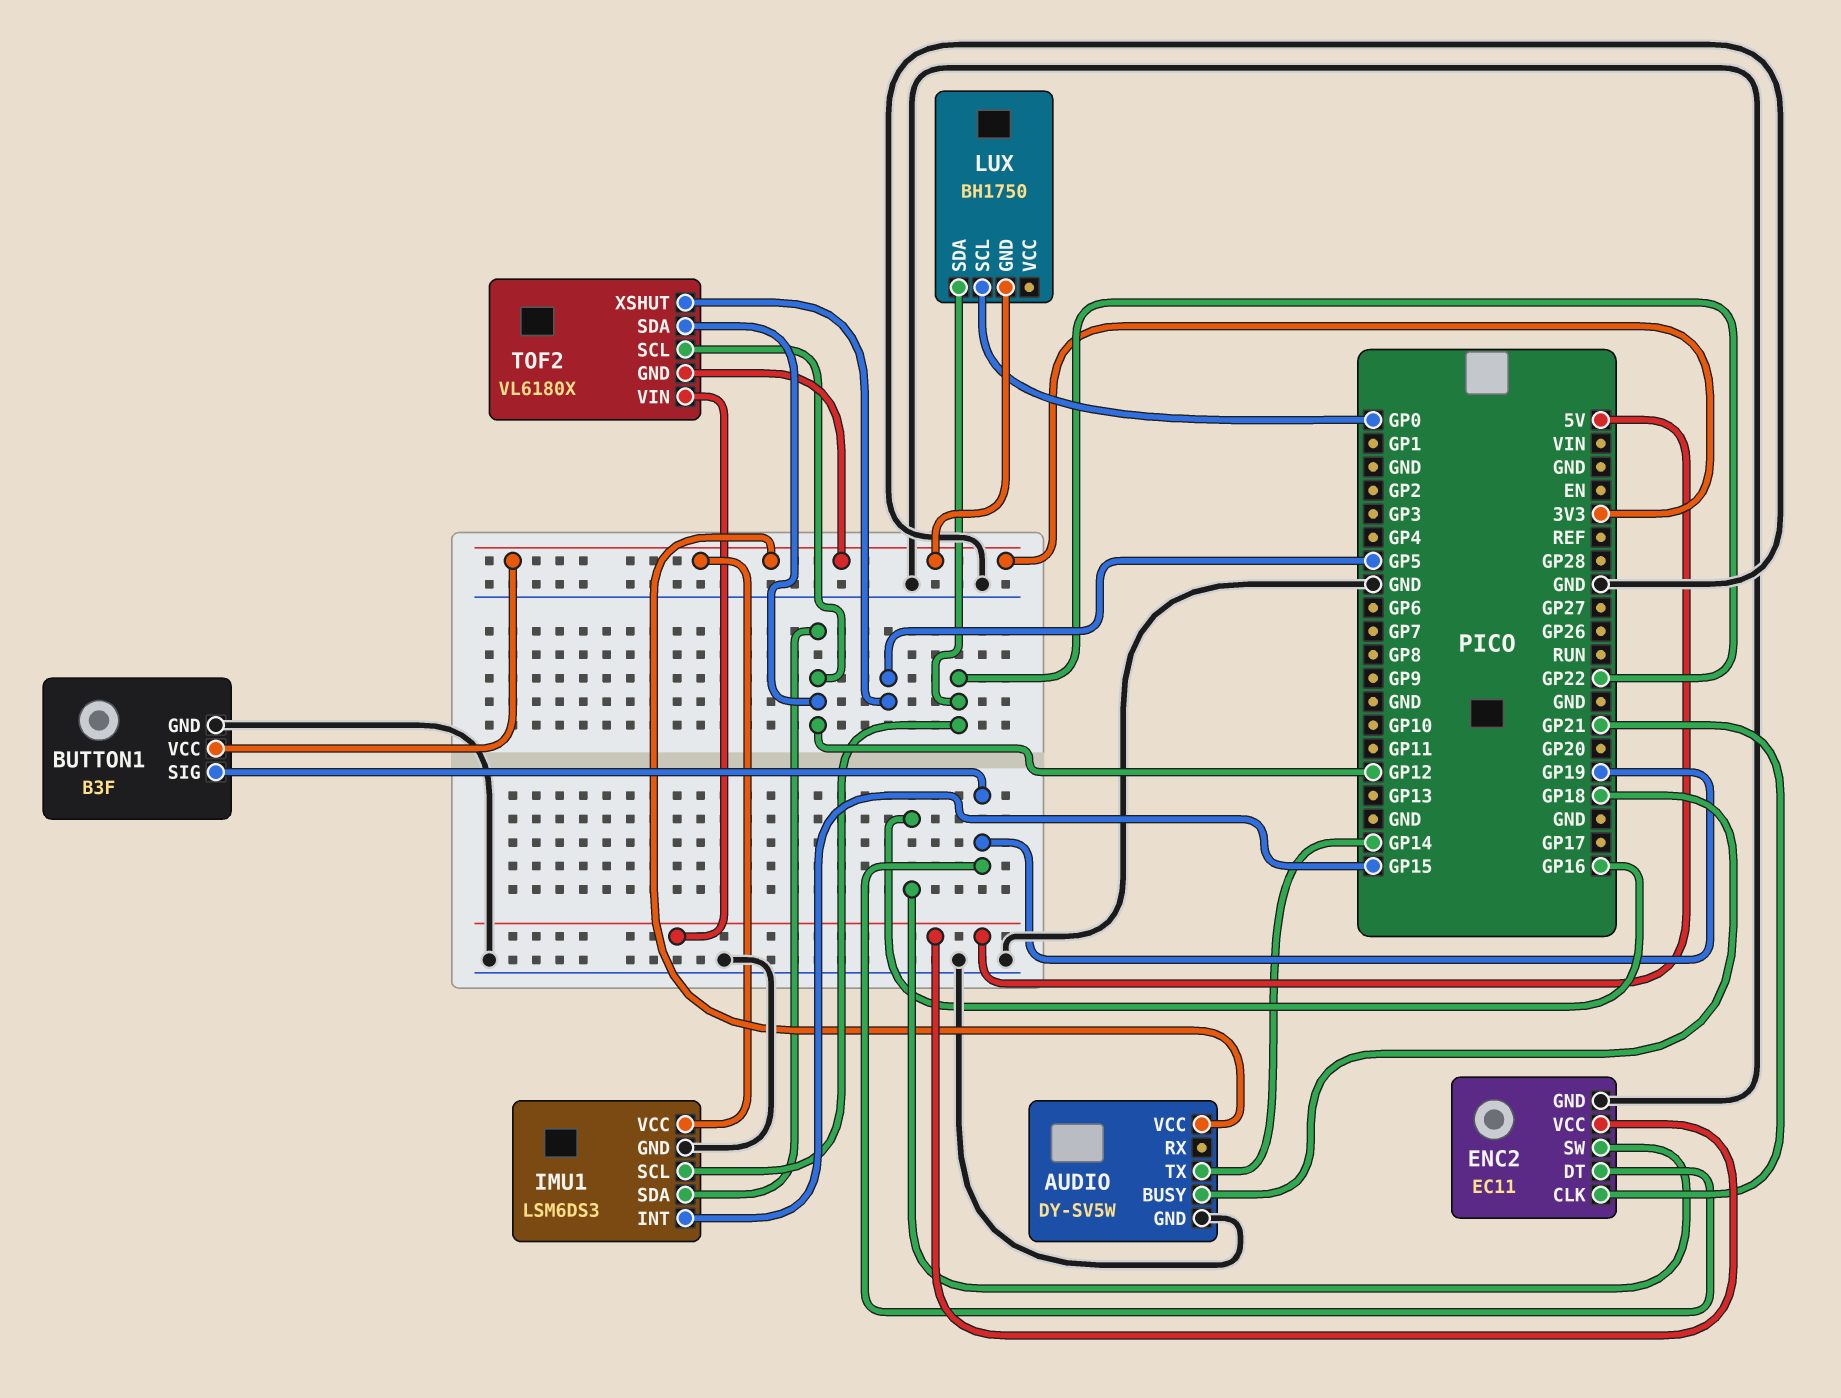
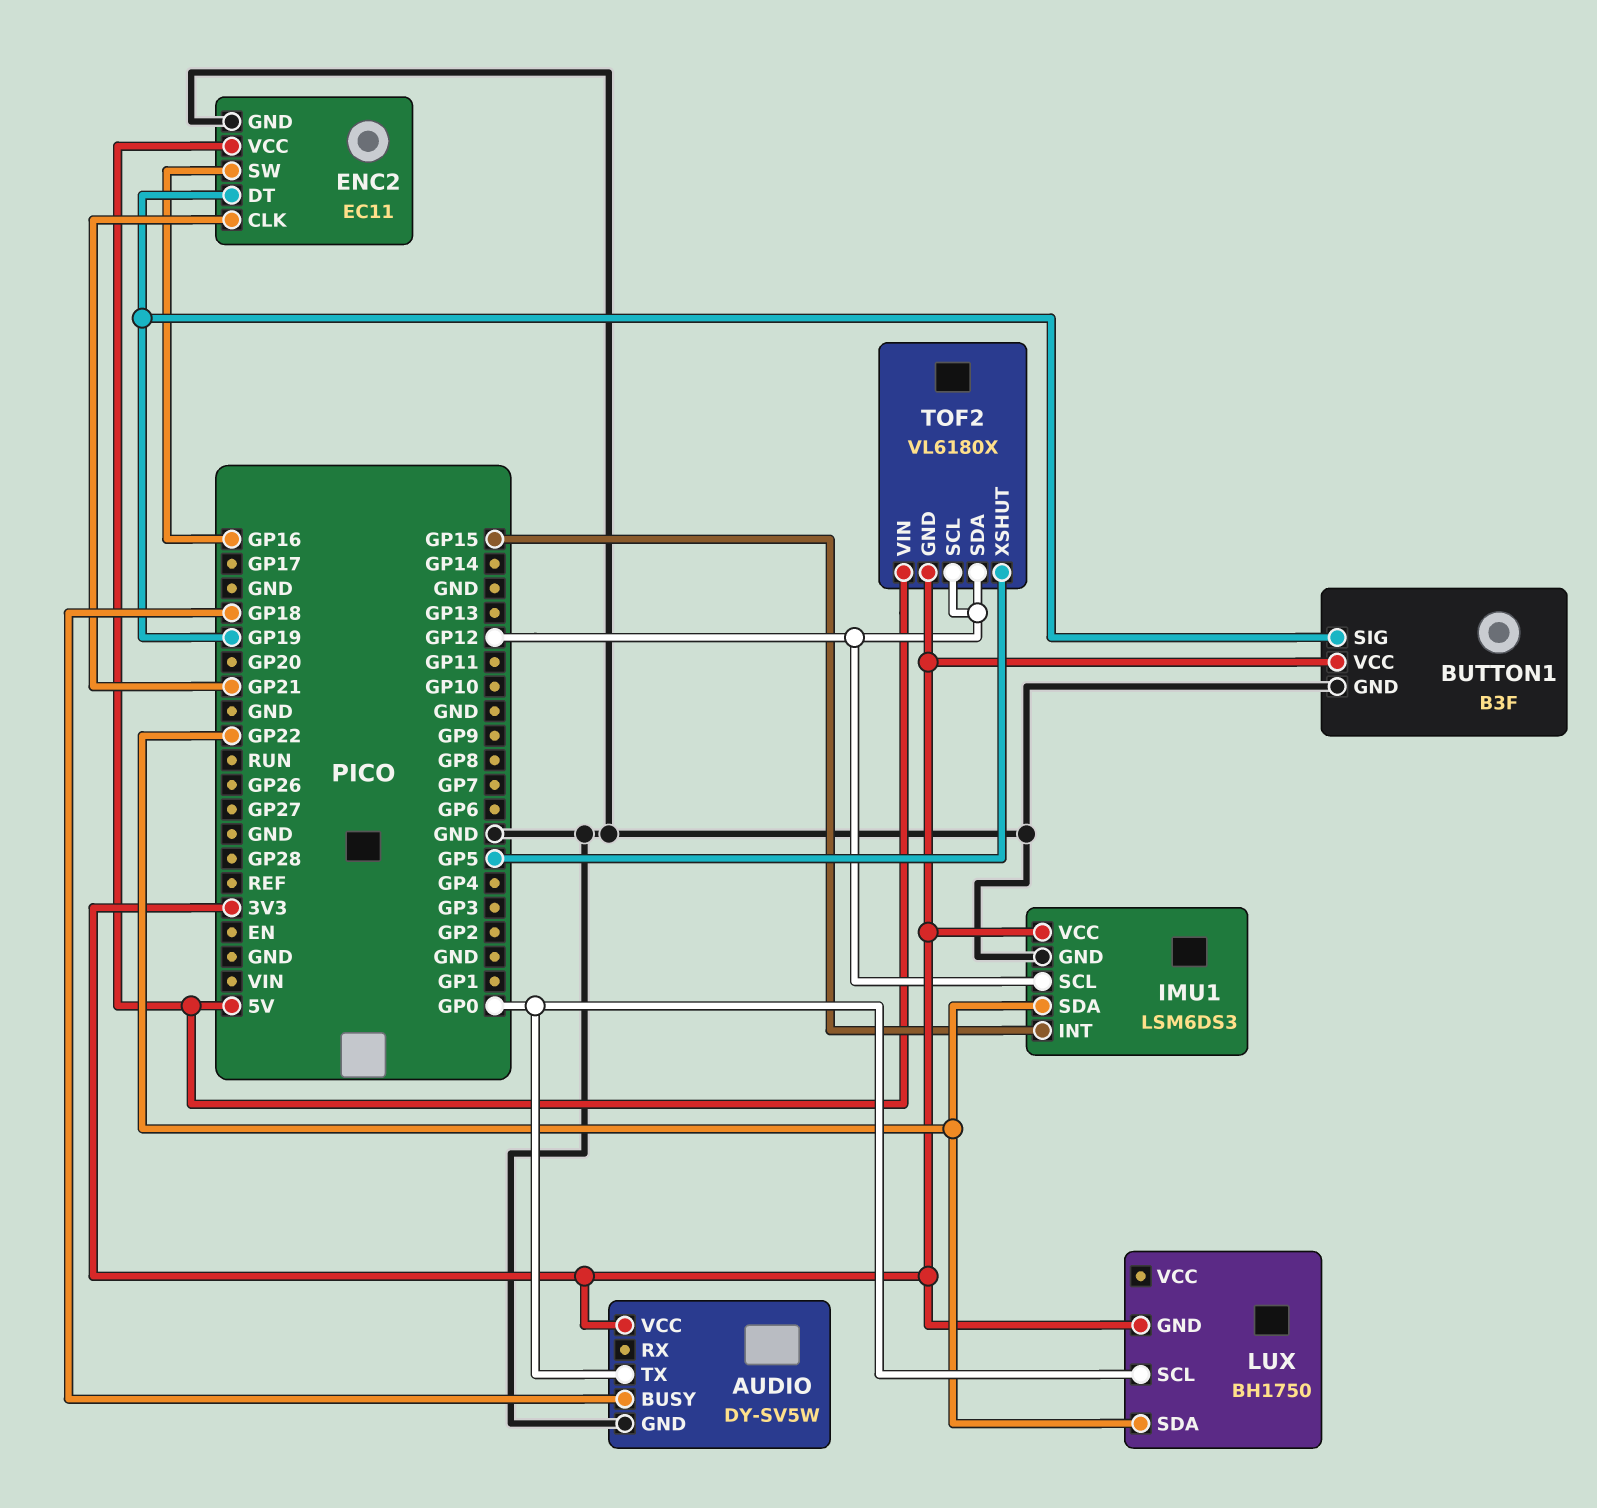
AUDIO pin TX: GP14 -> GP0
IMU1 pin SCL: GP22 -> GP12
IMU1 pin SDA: GP12 -> GP22

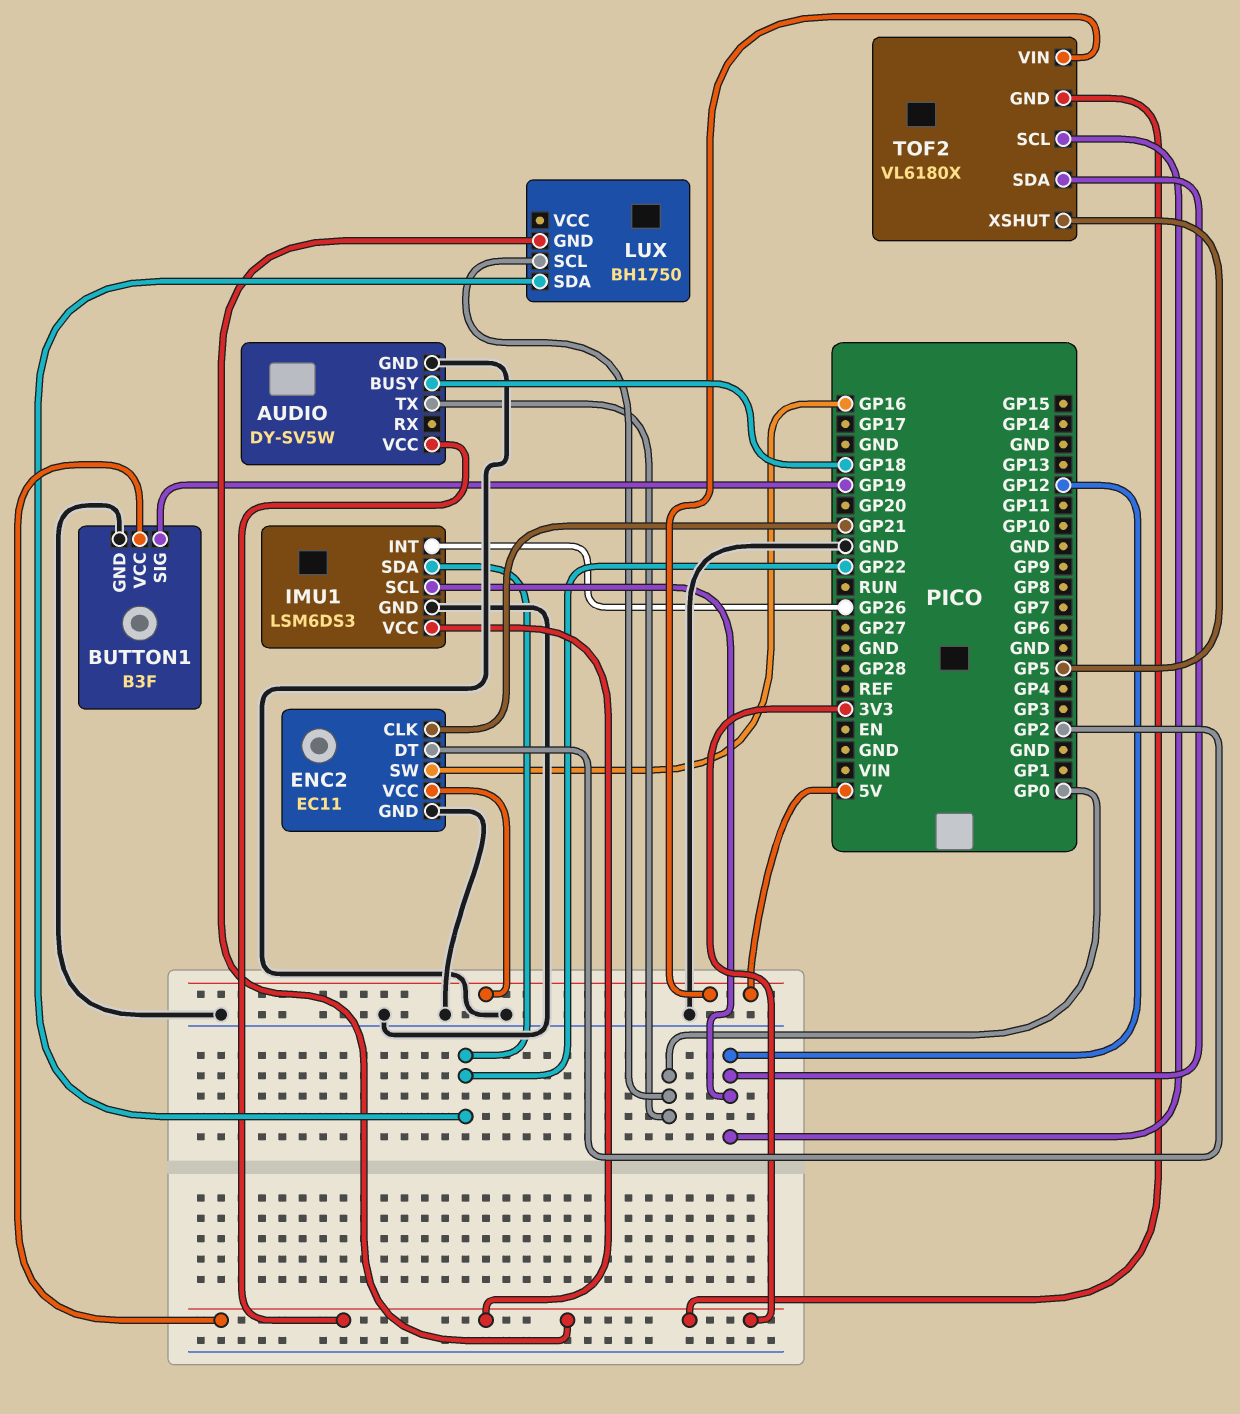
ENC2 pin DT: GP19 -> GP2
IMU1 pin INT: GP15 -> GP26

